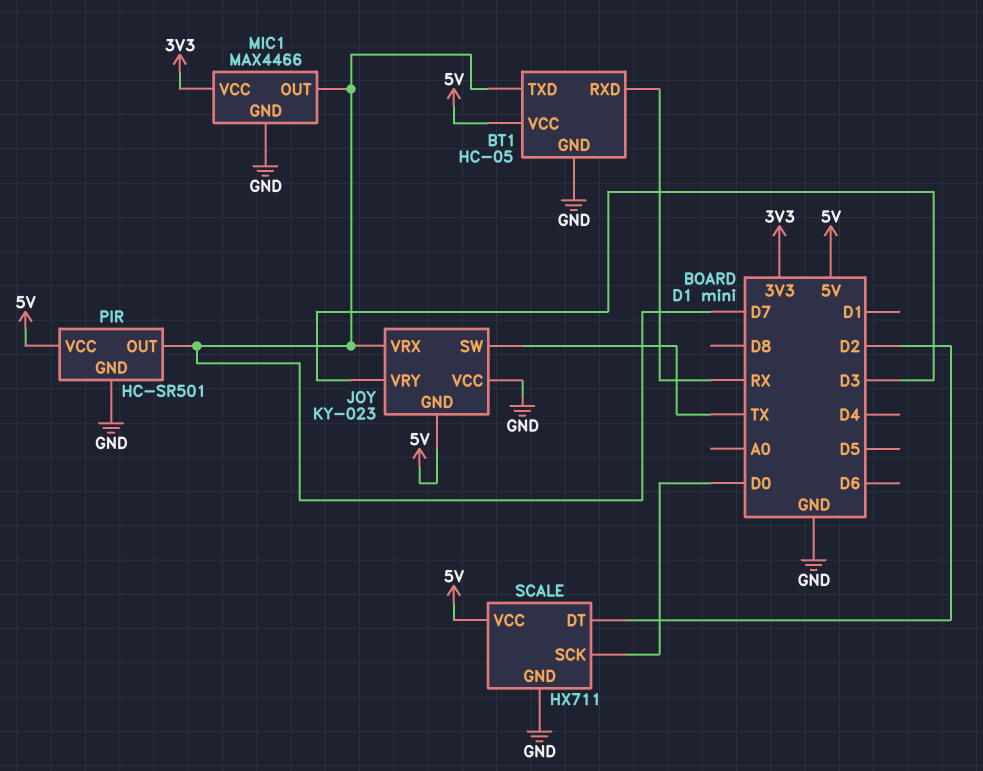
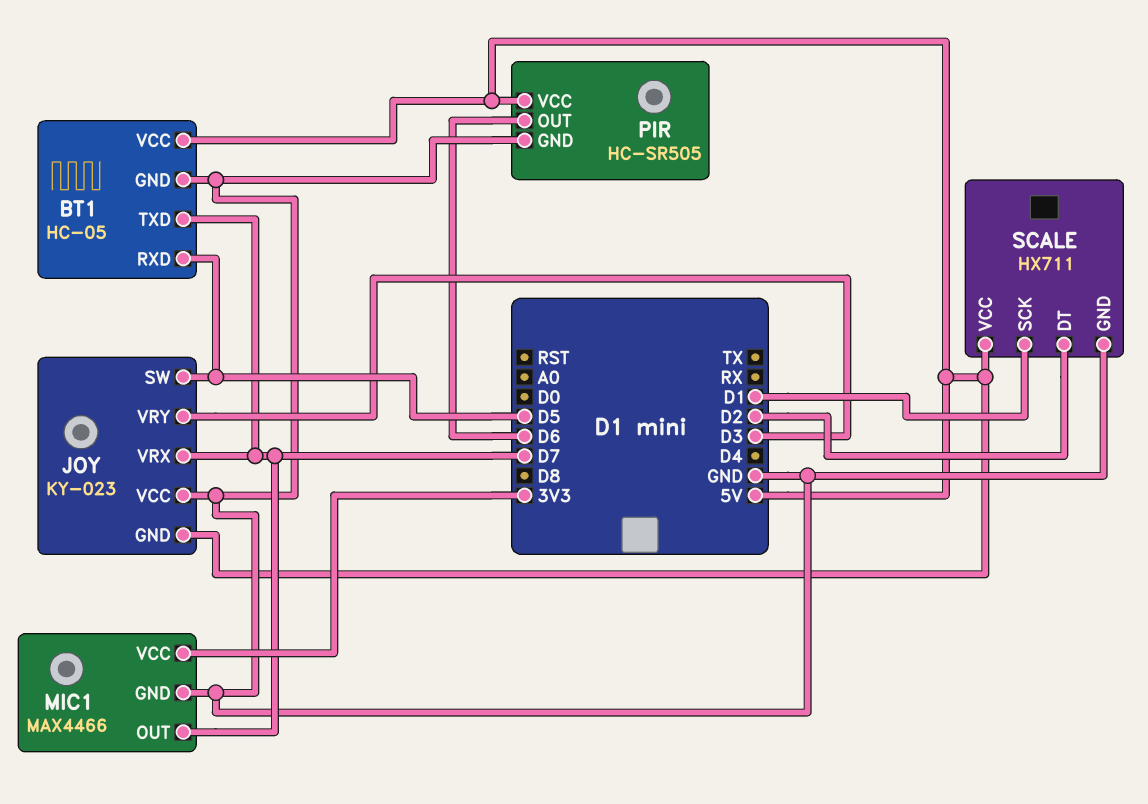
BT1 pin RXD: RX -> D5
JOY pin SW: TX -> D5
PIR: HC-SR501 -> HC-SR505
PIR pin OUT: D7 -> D6
SCALE pin SCK: D0 -> D1

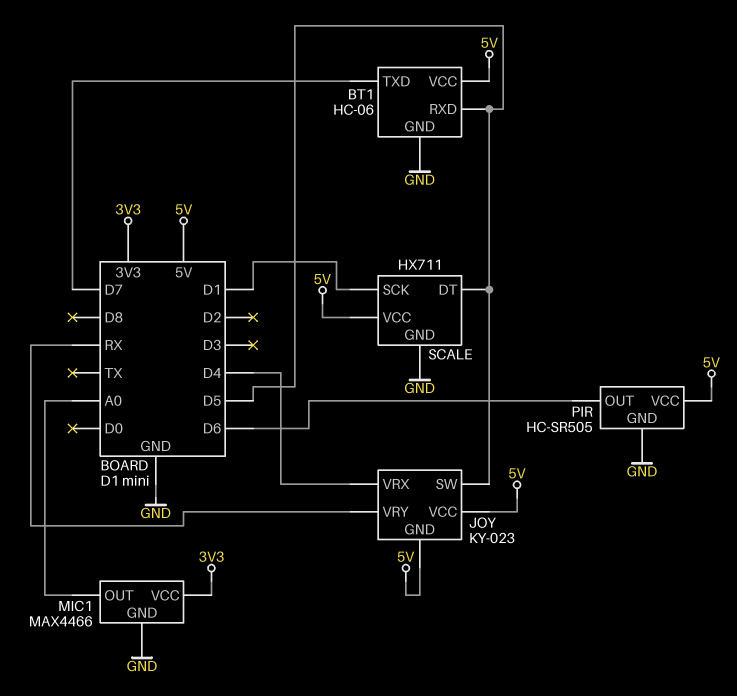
BT1: HC-05 -> HC-06
JOY pin VCC: GND -> 5V
JOY pin VRX: D7 -> D4
JOY pin VRY: D3 -> RX
MIC1 pin OUT: D7 -> A0
SCALE pin DT: D2 -> D5

